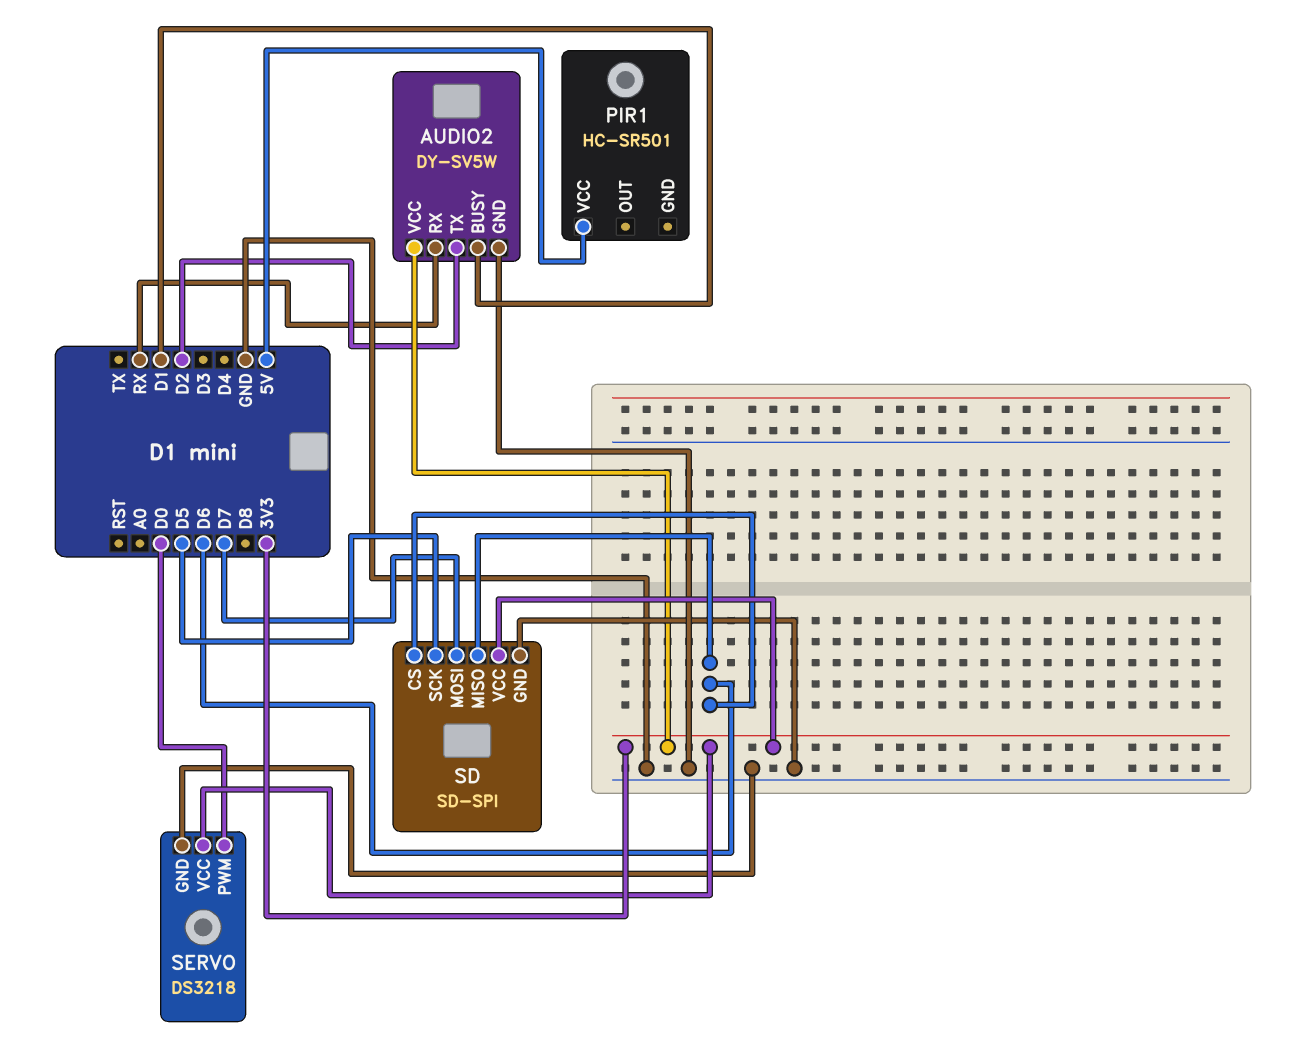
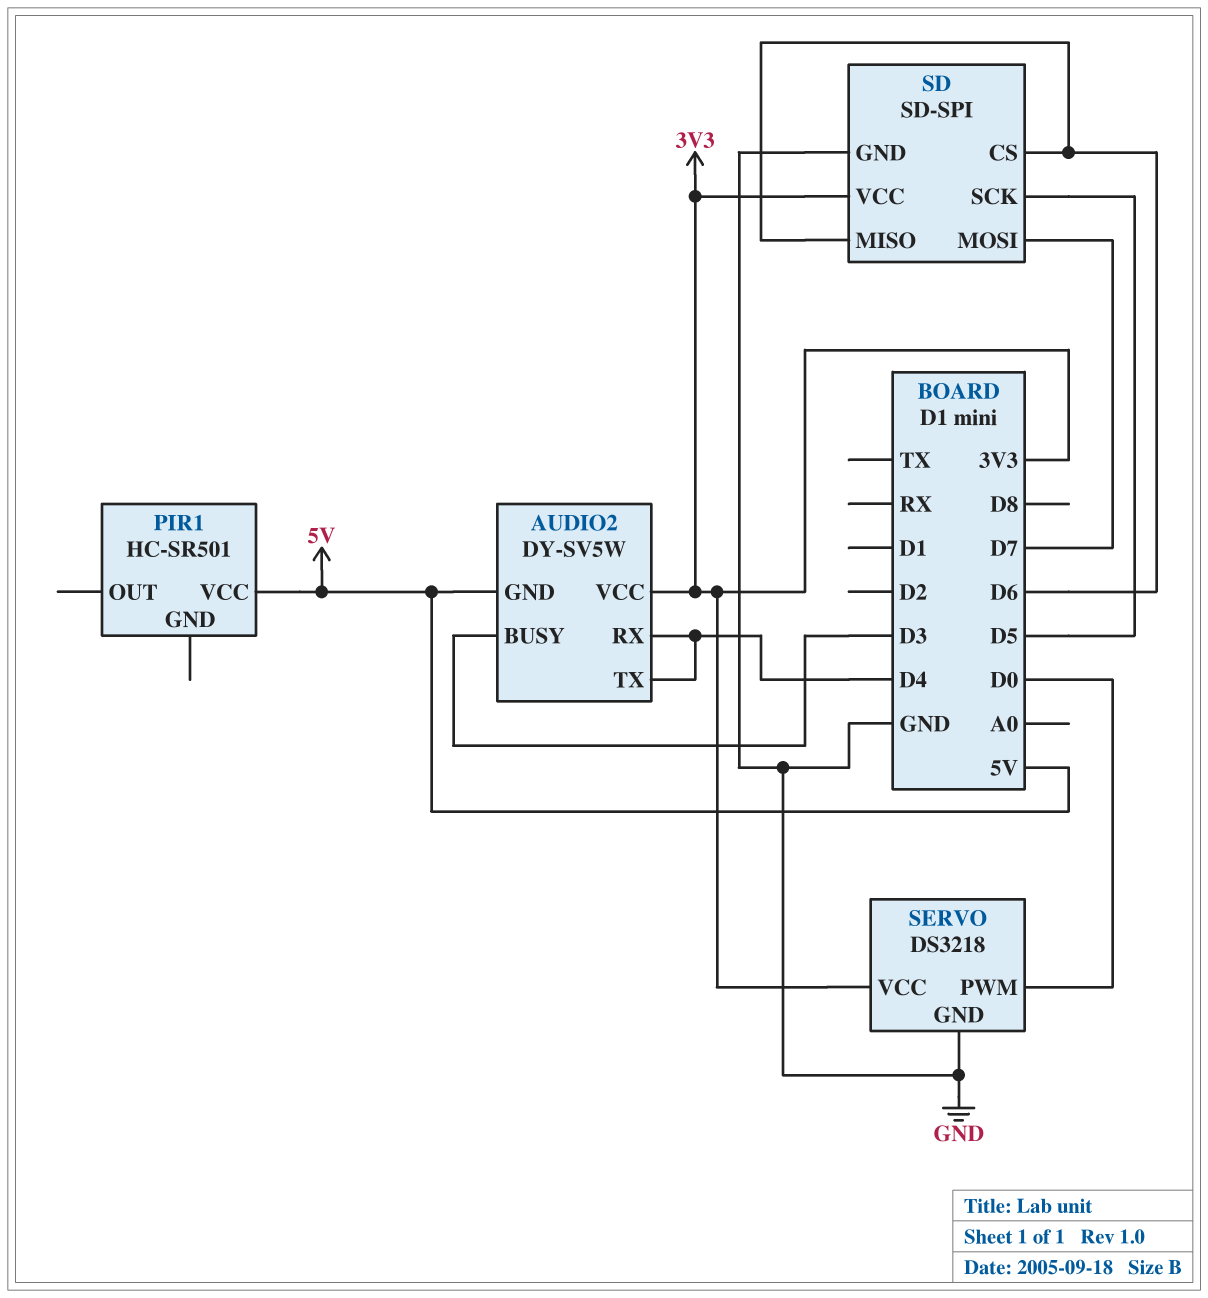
AUDIO2 pin BUSY: D1 -> D3
AUDIO2 pin GND: GND -> 5V
AUDIO2 pin RX: RX -> D4
AUDIO2 pin TX: D2 -> D4

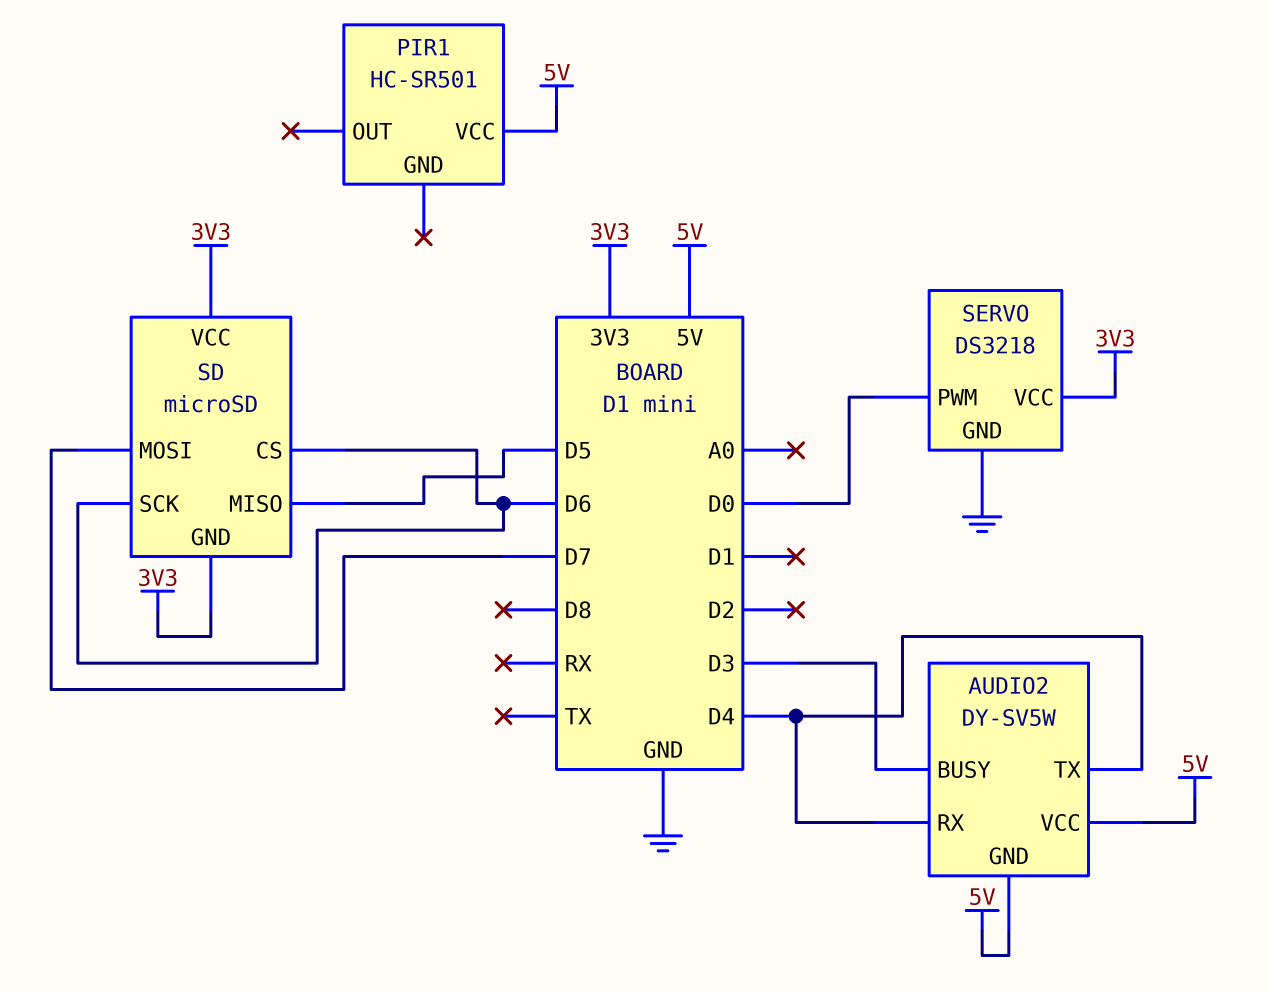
AUDIO2 pin VCC: 3V3 -> 5V
SD: SD-SPI -> microSD
SD pin GND: GND -> 3V3
SD pin MISO: D6 -> D5
SD pin SCK: D5 -> D6

